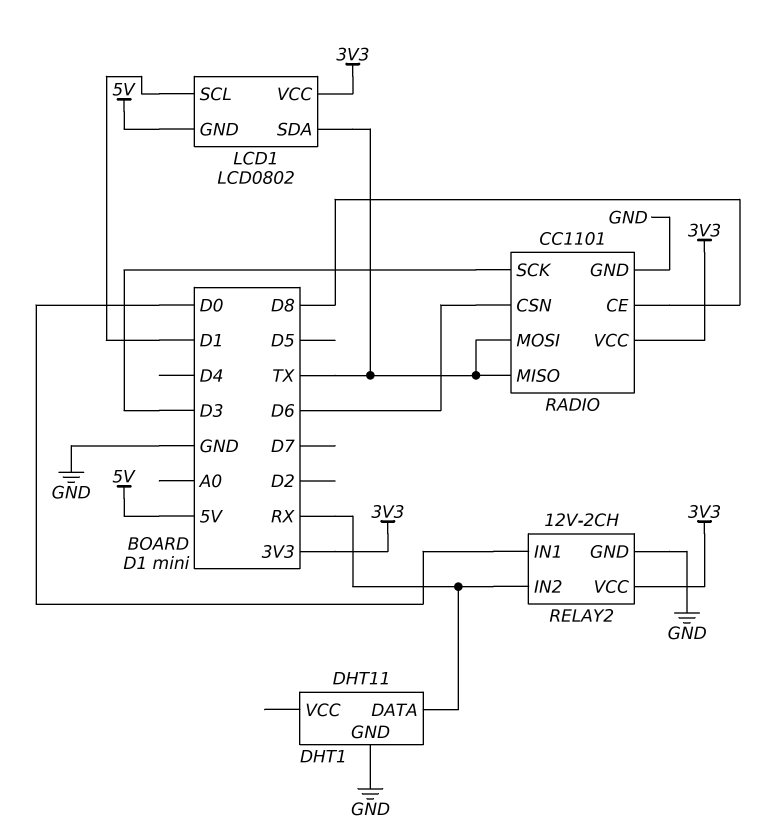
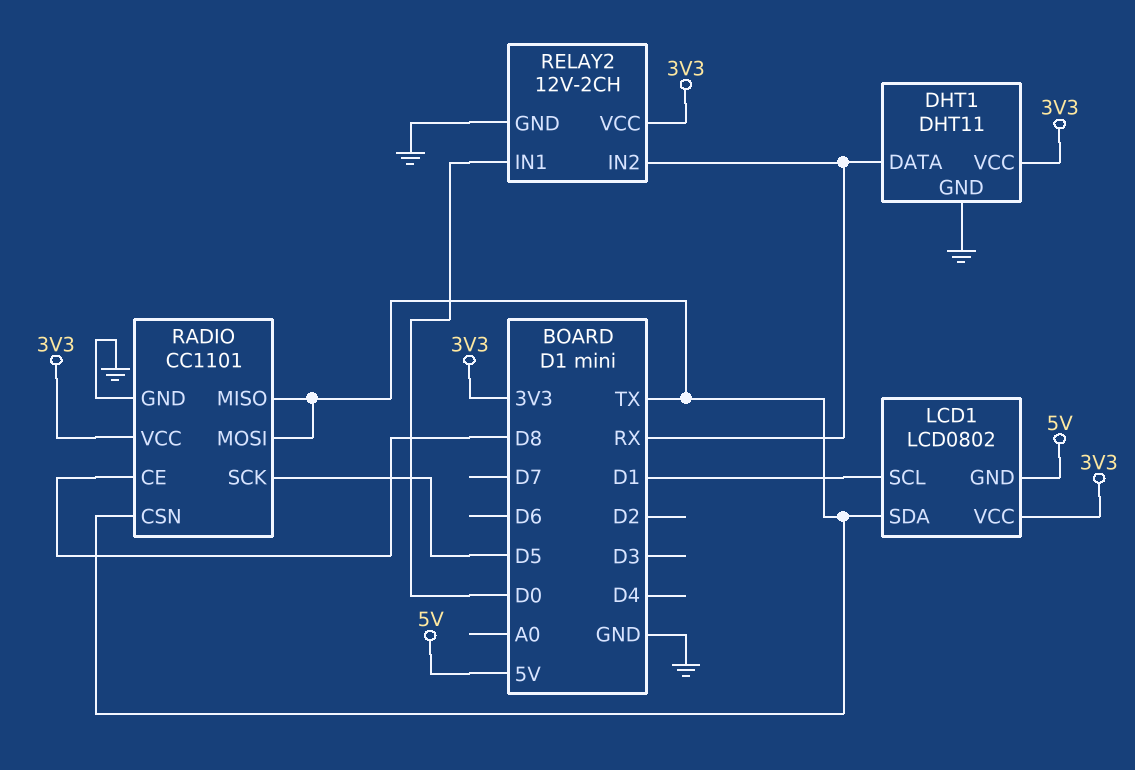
DHT1 pin VCC: none -> 3V3
RADIO pin CSN: D6 -> TX
RADIO pin SCK: D3 -> D5

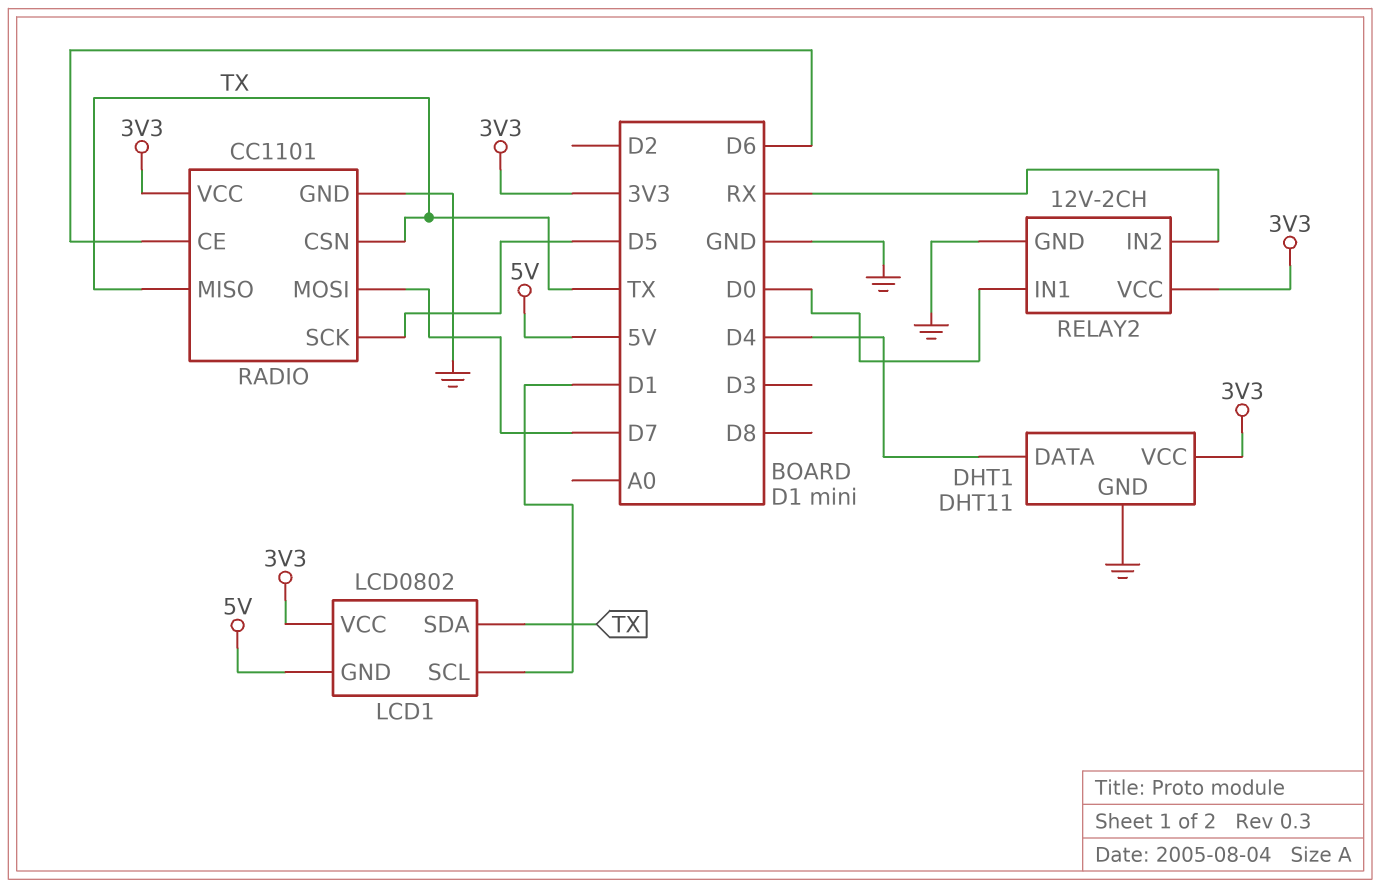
DHT1 pin DATA: RX -> D4
RADIO pin CE: D8 -> D6
RADIO pin MOSI: TX -> D7

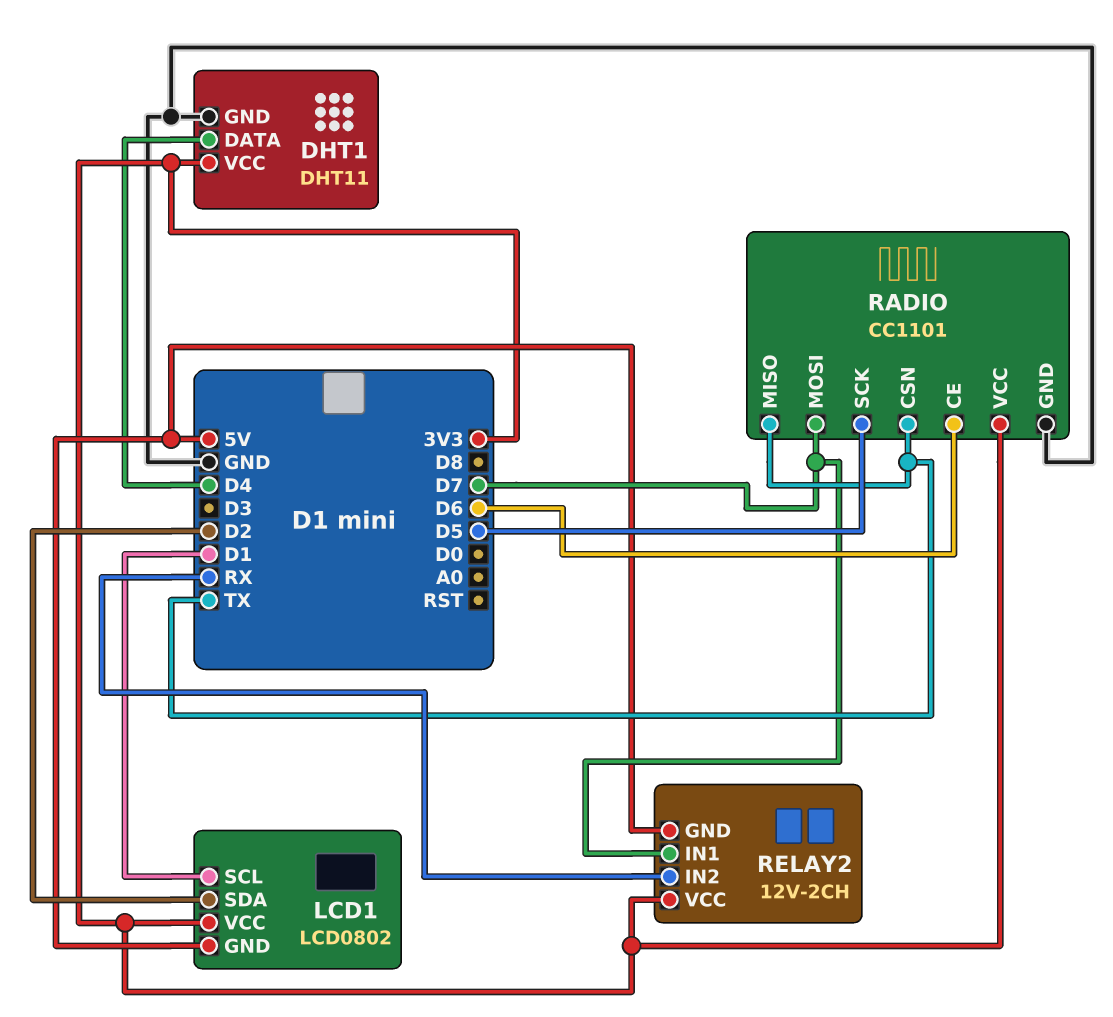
LCD1 pin SDA: TX -> D2
RELAY2 pin GND: GND -> 5V
RELAY2 pin IN1: D0 -> D7

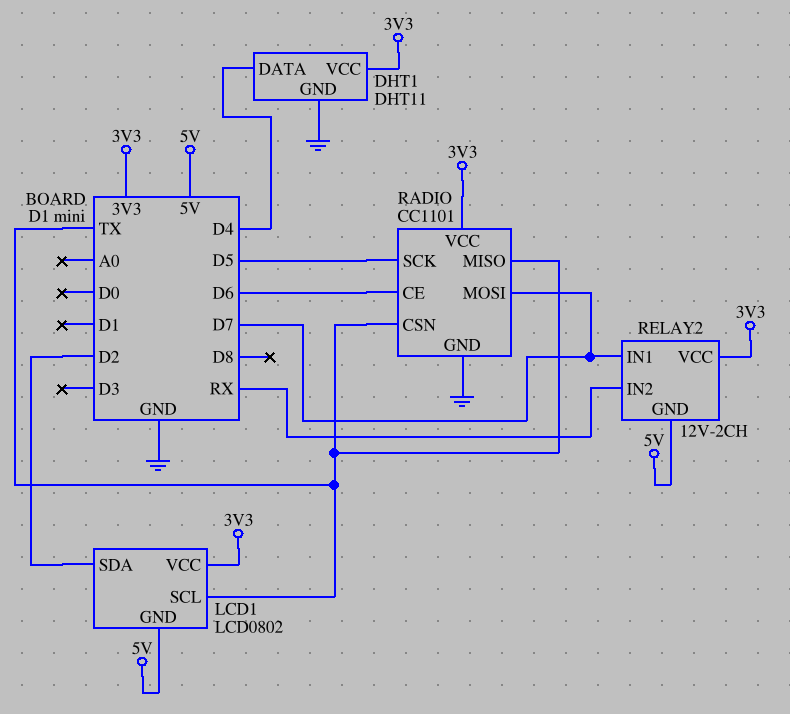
LCD1 pin SCL: D1 -> TX

